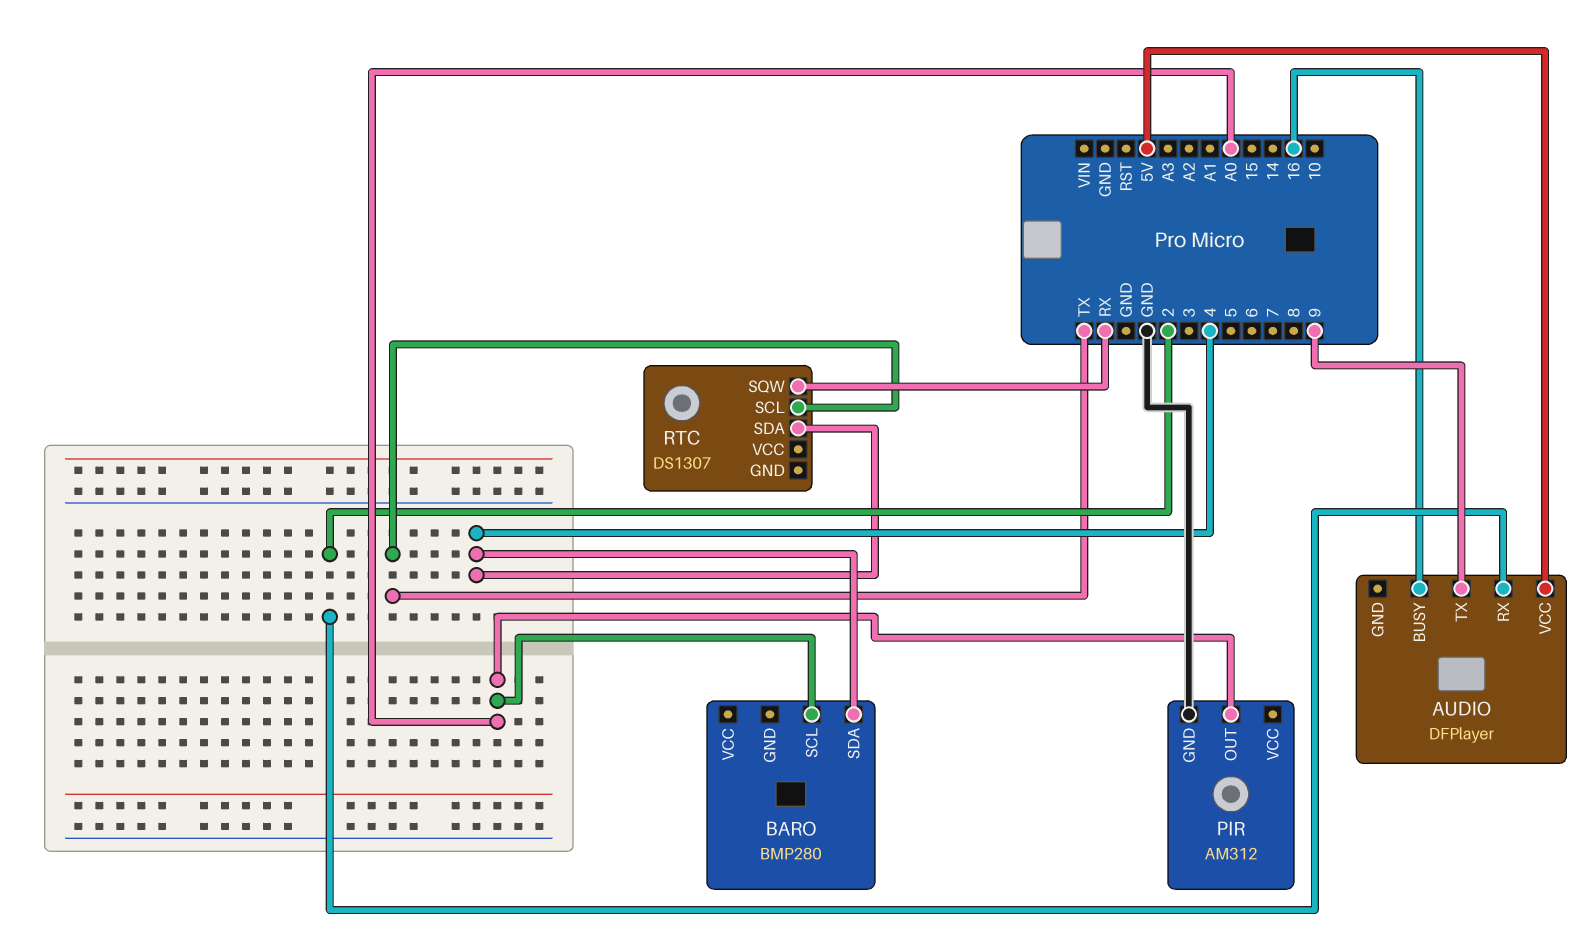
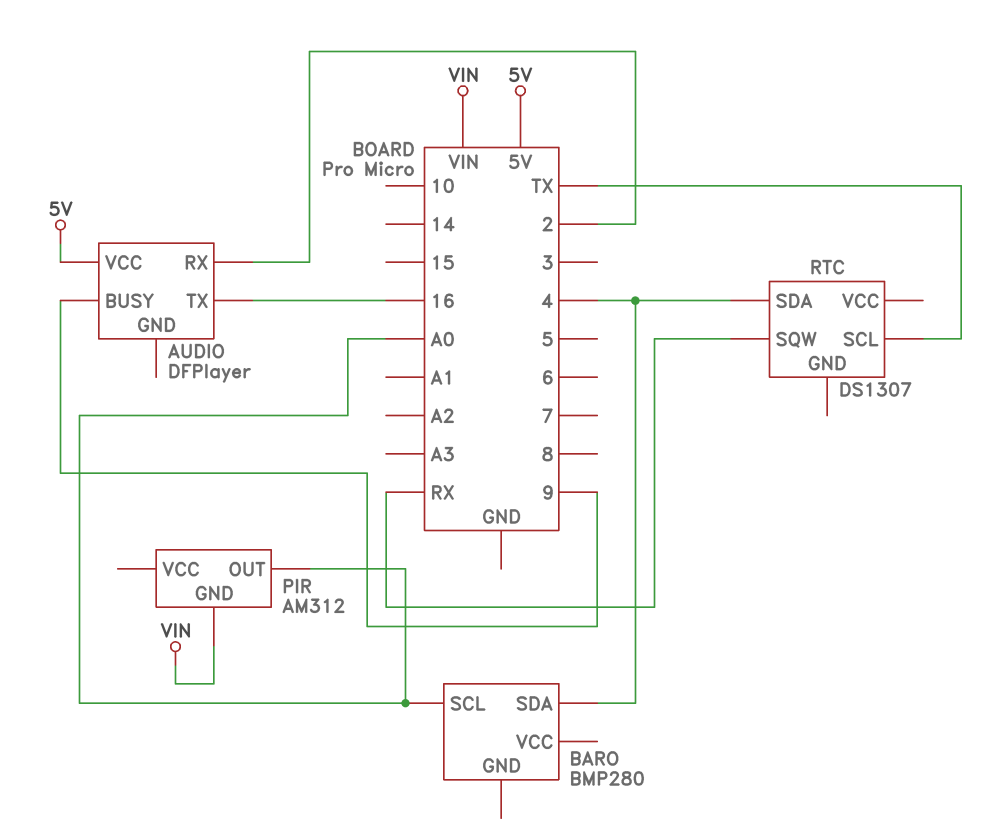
AUDIO pin BUSY: 16 -> 9
AUDIO pin TX: 9 -> 16
PIR pin GND: GND -> VIN

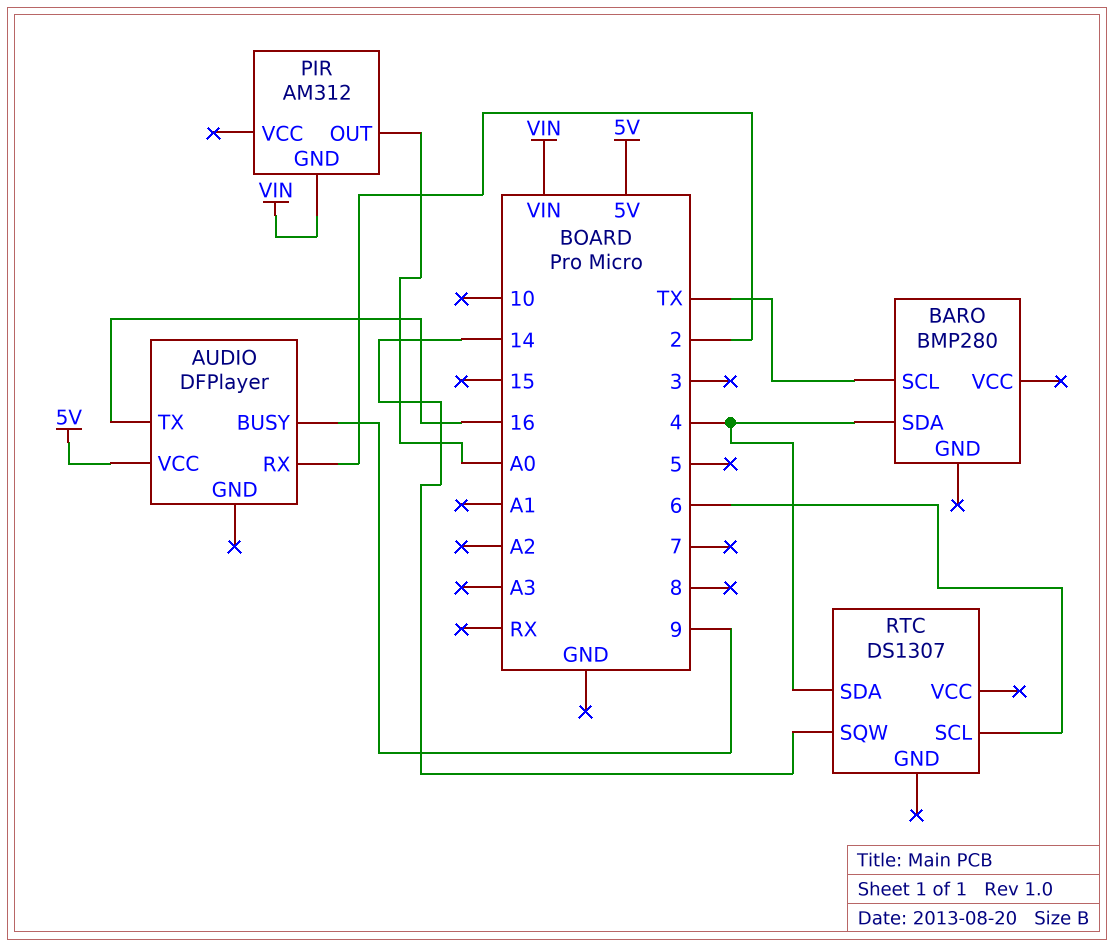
BARO pin SCL: A0 -> TX
RTC pin SCL: TX -> 6
RTC pin SQW: RX -> 14

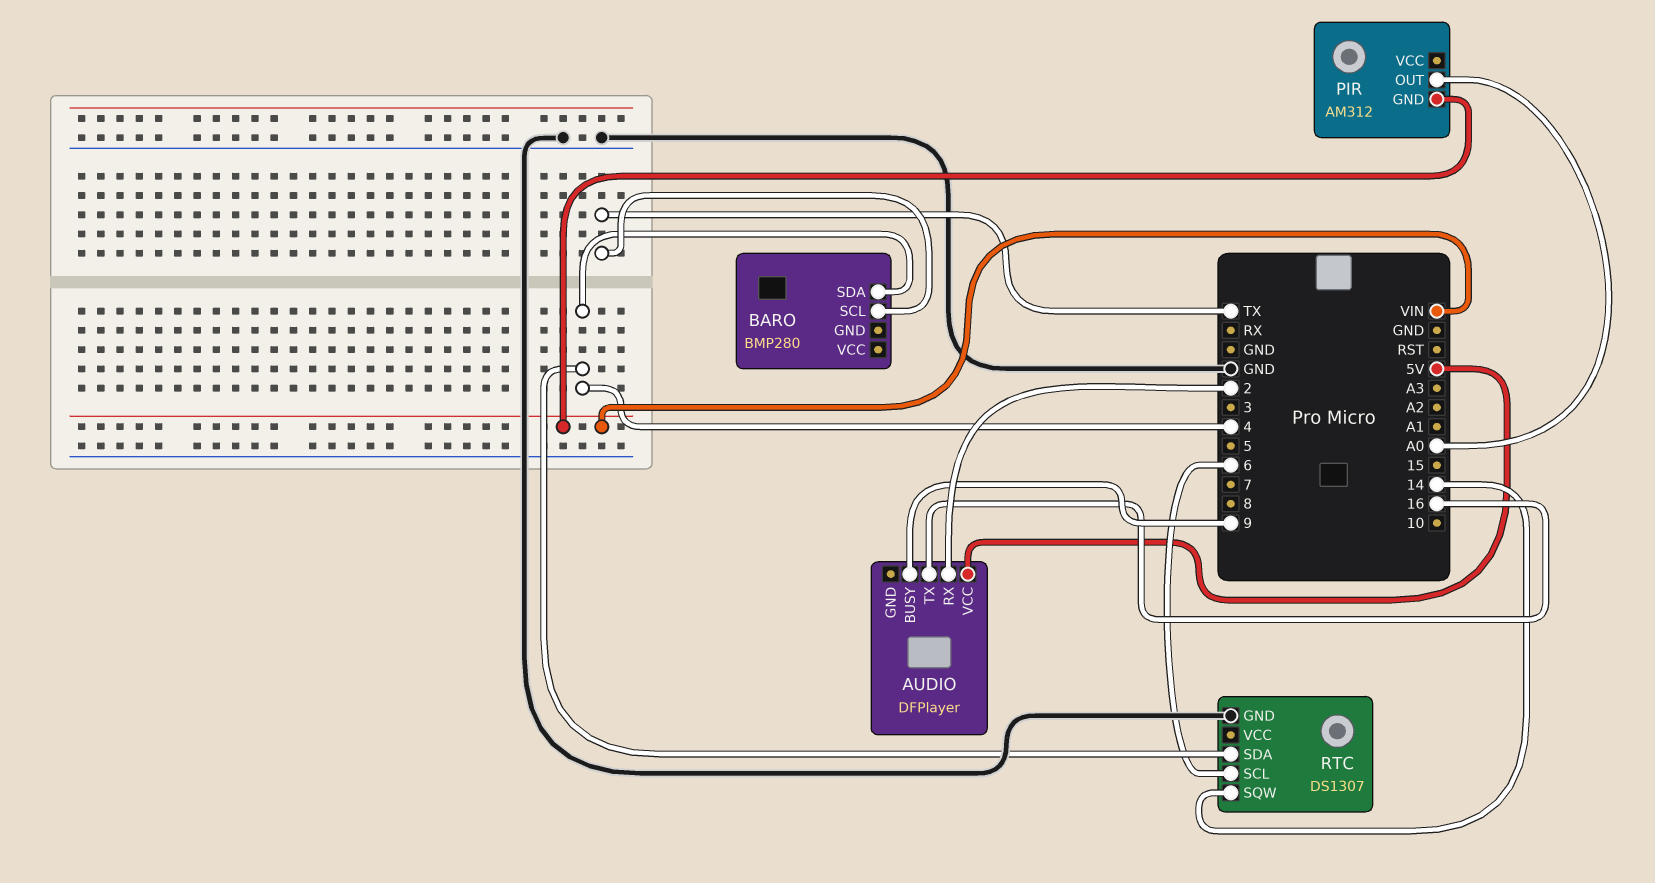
RTC pin GND: none -> GND

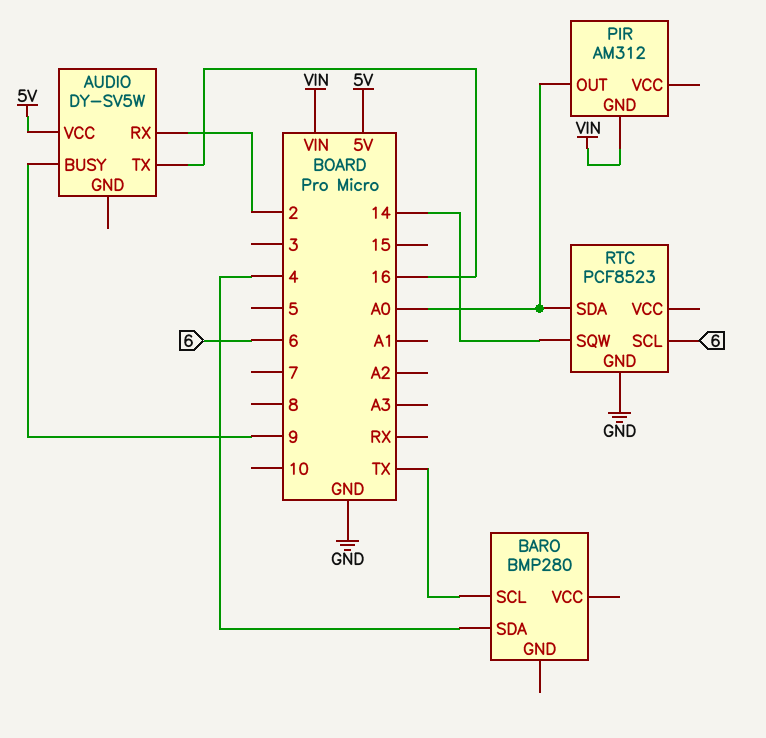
AUDIO: DFPlayer -> DY-SV5W
RTC: DS1307 -> PCF8523
RTC pin SDA: 4 -> A0

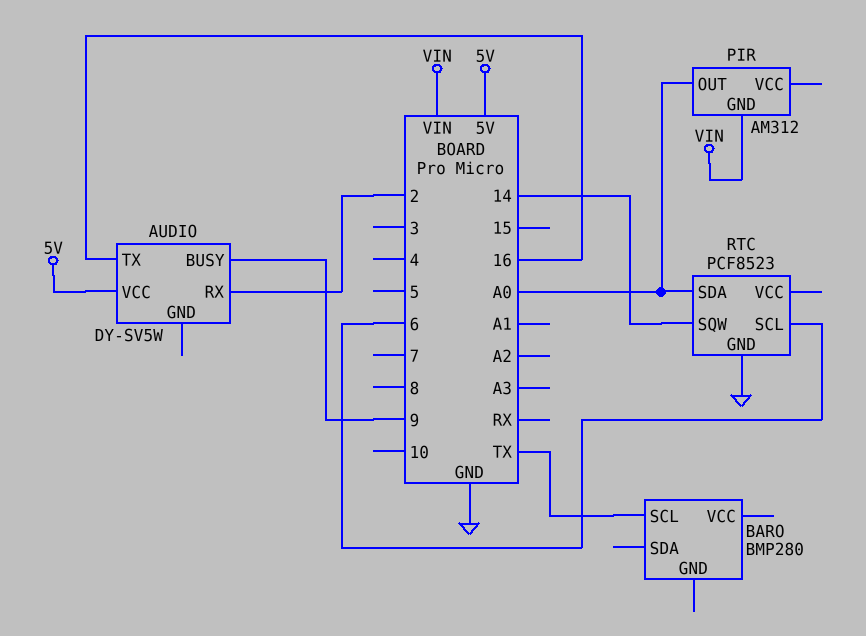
BARO pin SDA: 4 -> none

